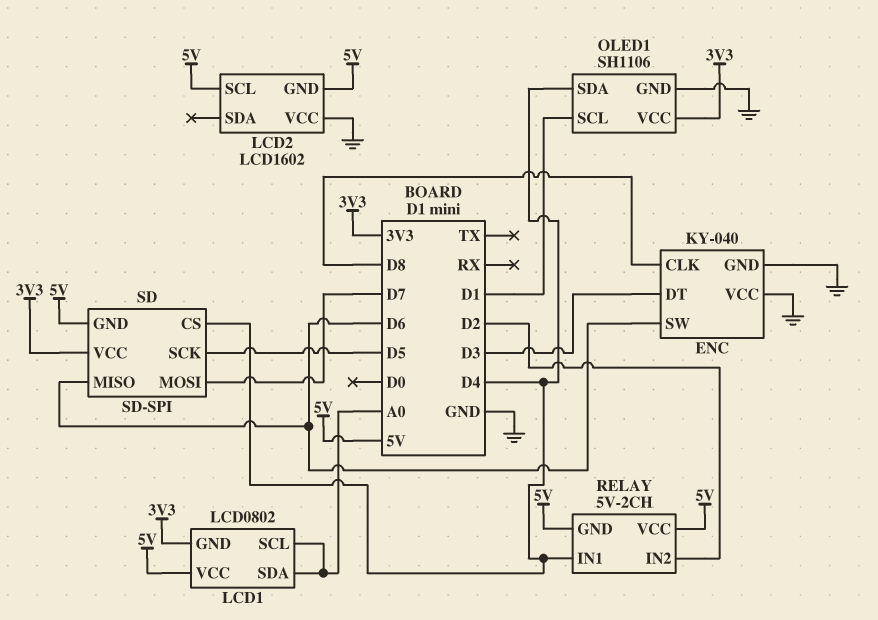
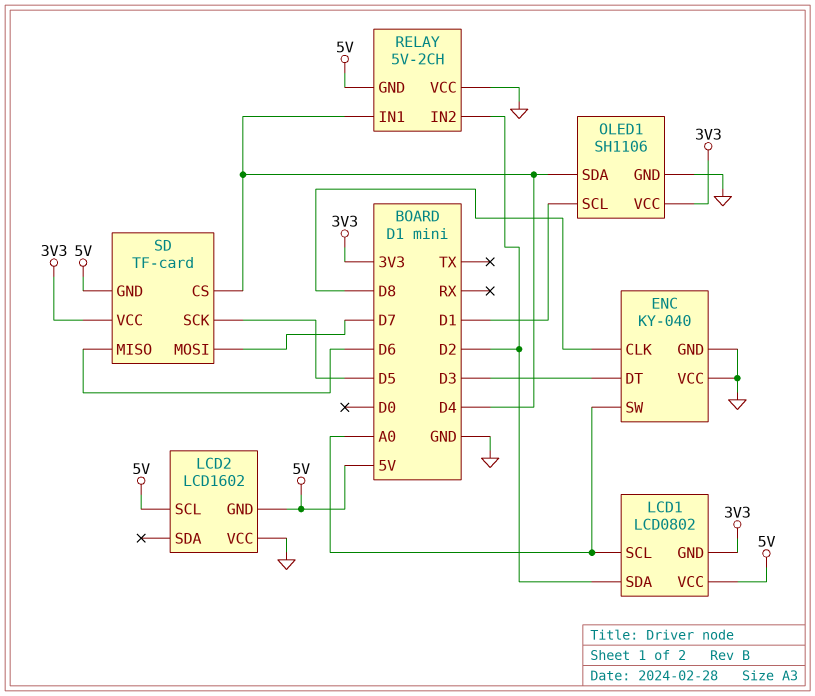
ENC pin SW: D6 -> A0
LCD1 pin SDA: A0 -> D2
RELAY pin VCC: 5V -> GND
SD: SD-SPI -> TF-card

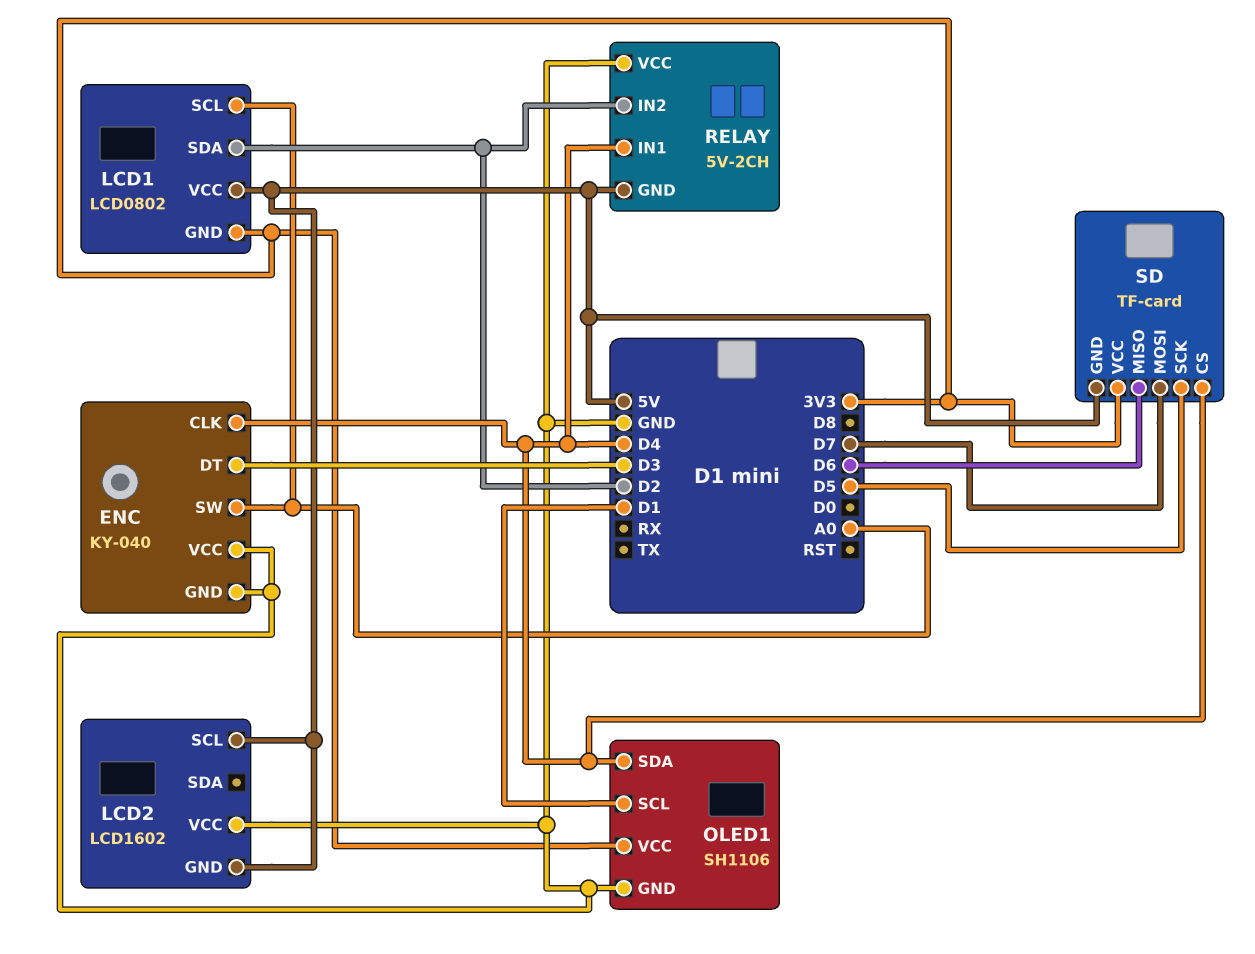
ENC pin CLK: D8 -> D4

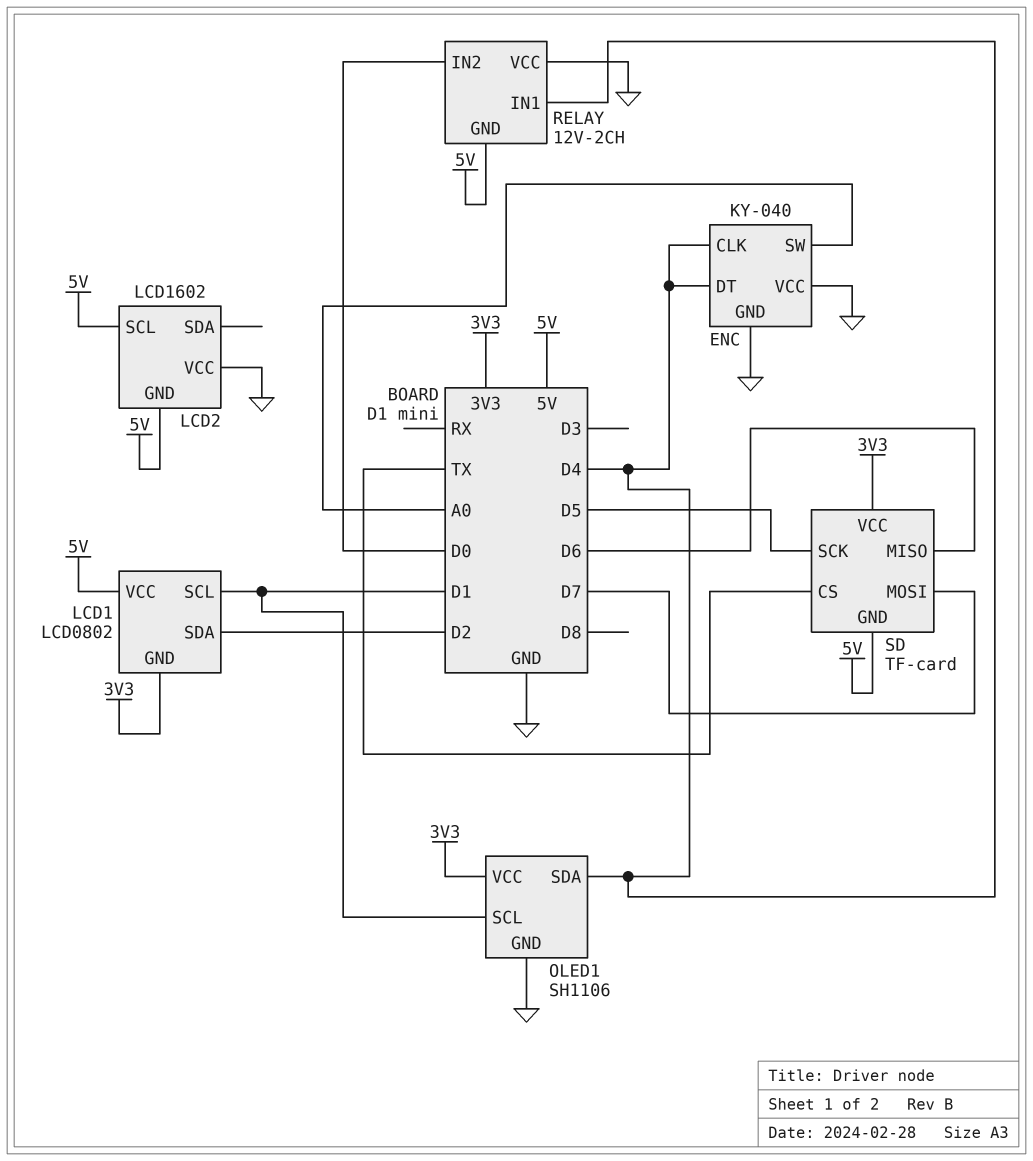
ENC pin DT: D3 -> D4
LCD1 pin SCL: A0 -> D1
RELAY: 5V-2CH -> 12V-2CH
RELAY pin IN2: D2 -> D0
SD pin CS: D4 -> TX

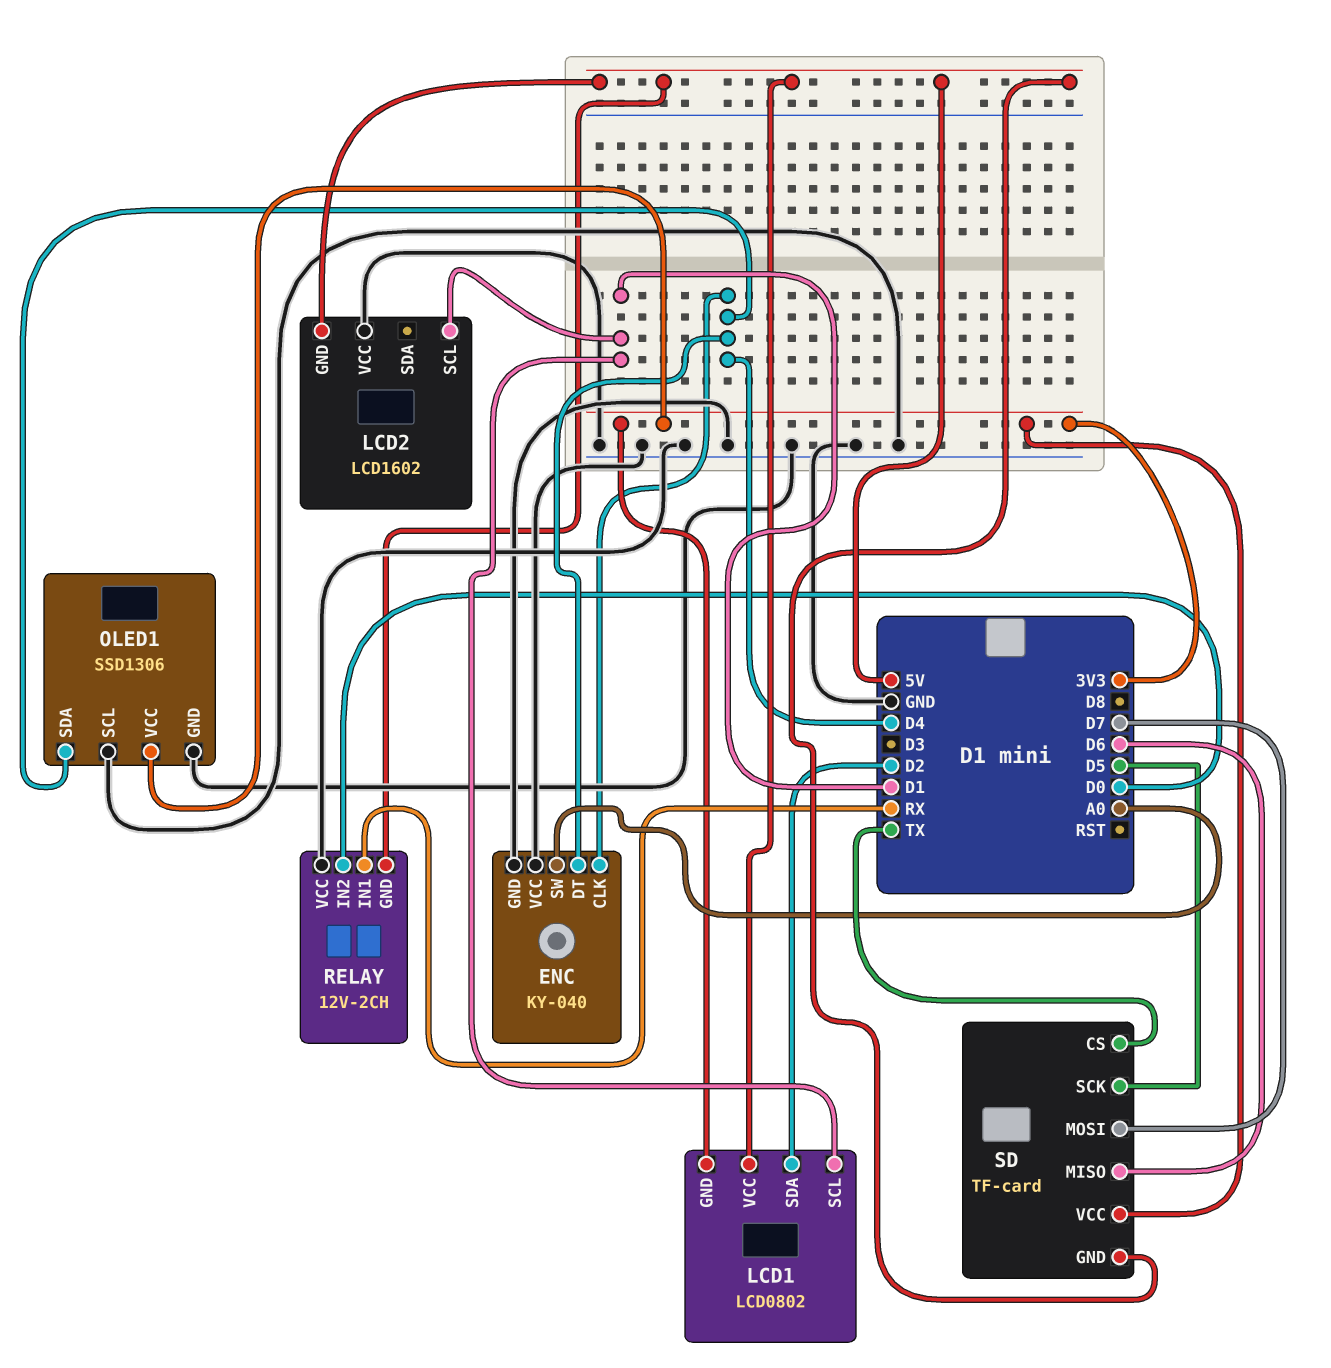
LCD2 pin SCL: 5V -> D1
OLED1: SH1106 -> SSD1306
OLED1 pin SCL: D1 -> GND
RELAY pin IN1: D4 -> RX

